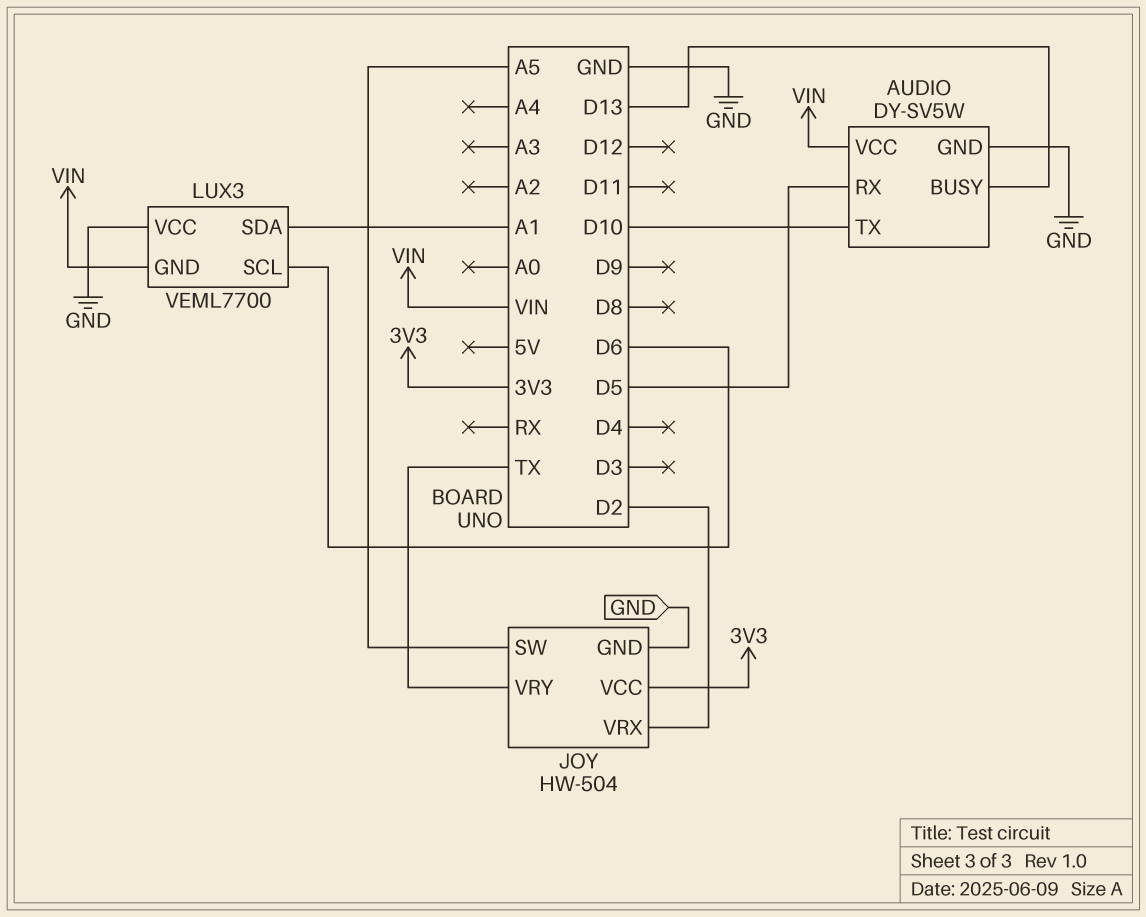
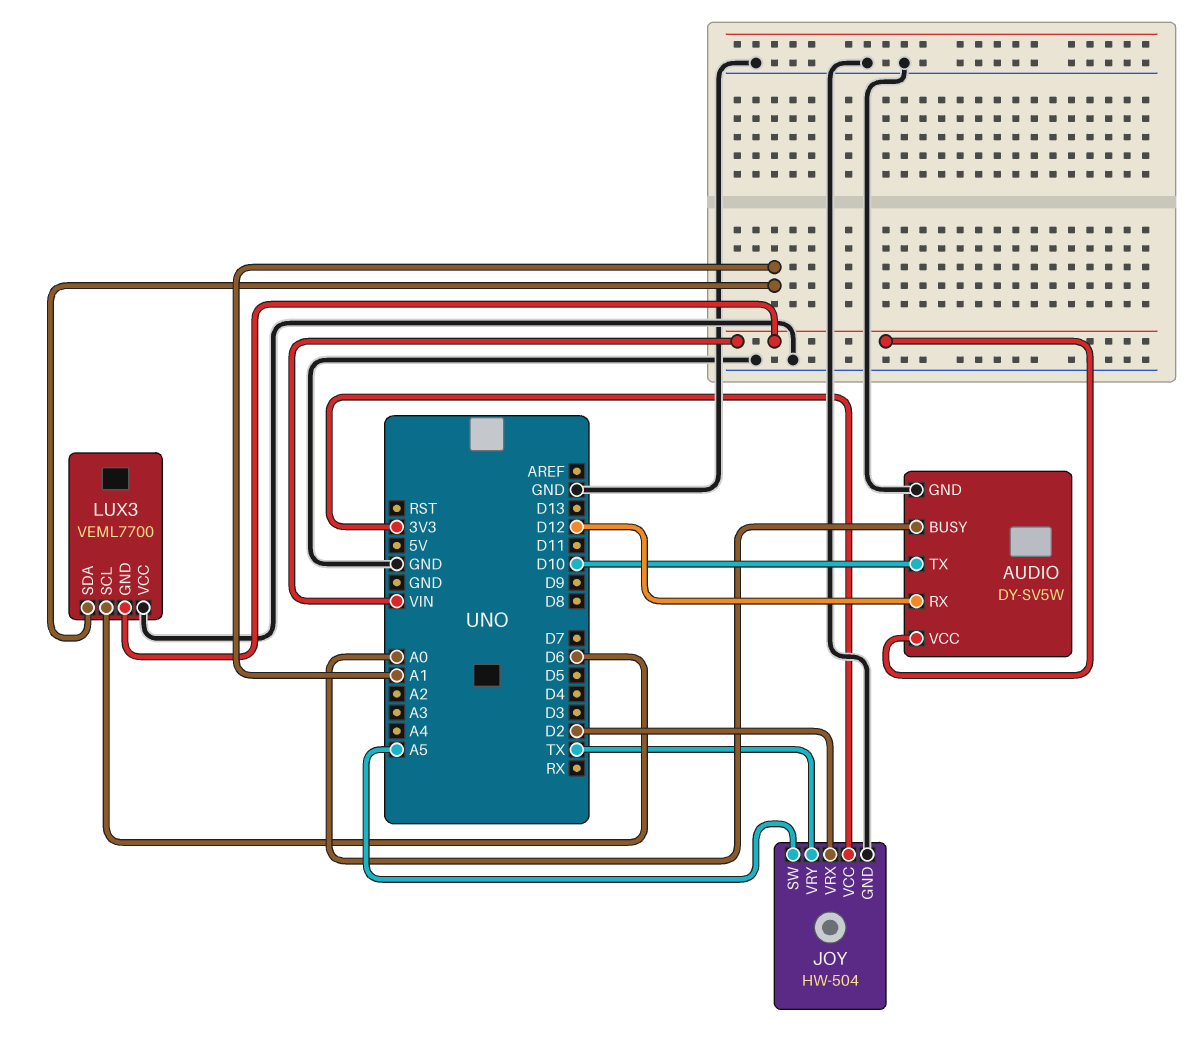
AUDIO pin BUSY: D13 -> A0
AUDIO pin RX: D5 -> D12

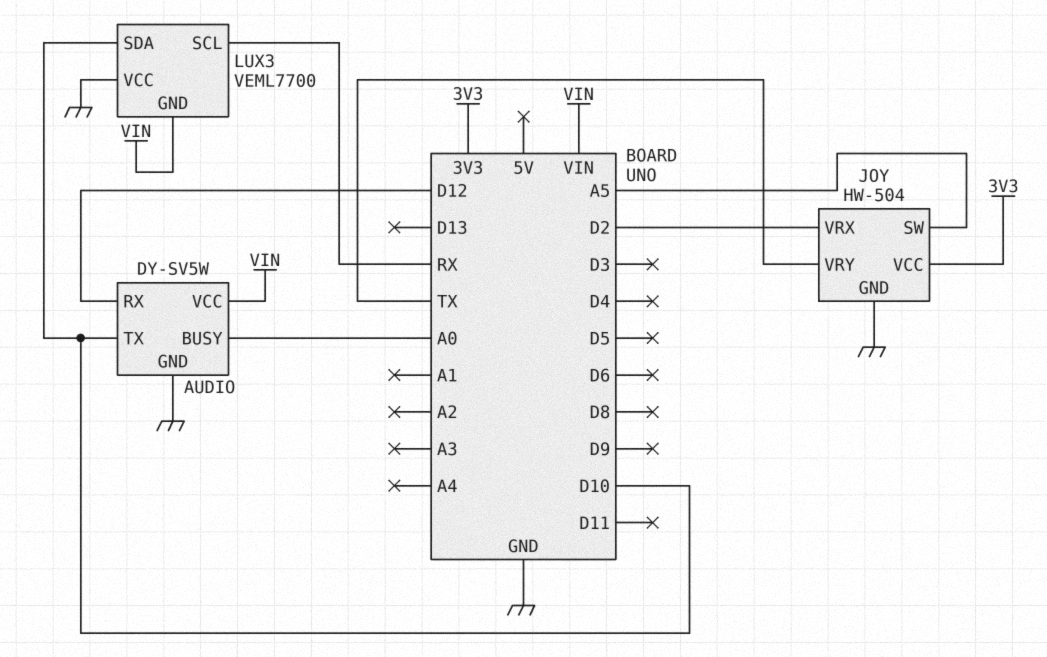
LUX3 pin SCL: D6 -> RX
LUX3 pin SDA: A1 -> D10

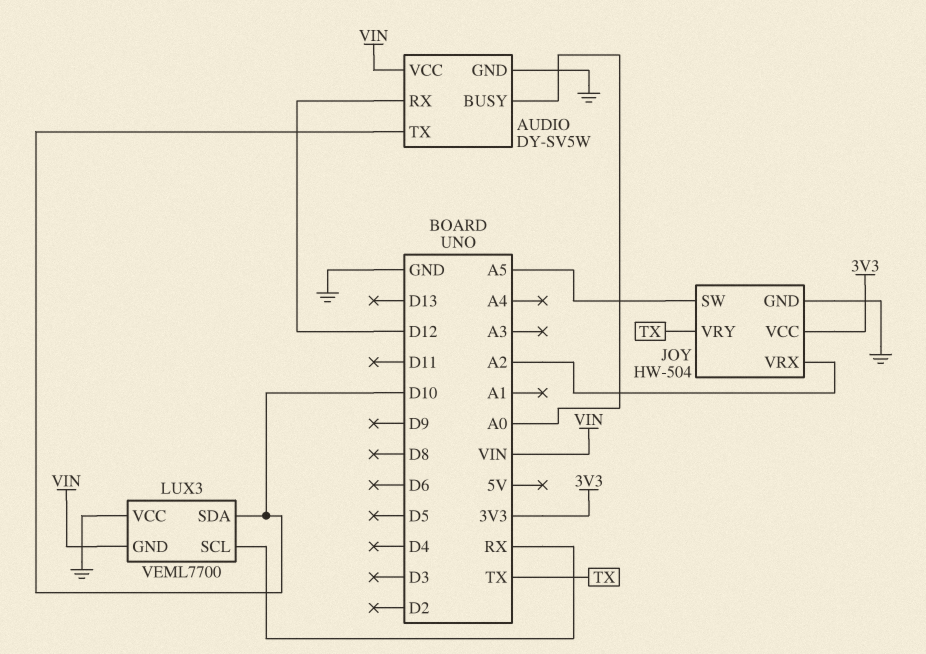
JOY pin VRX: D2 -> A2

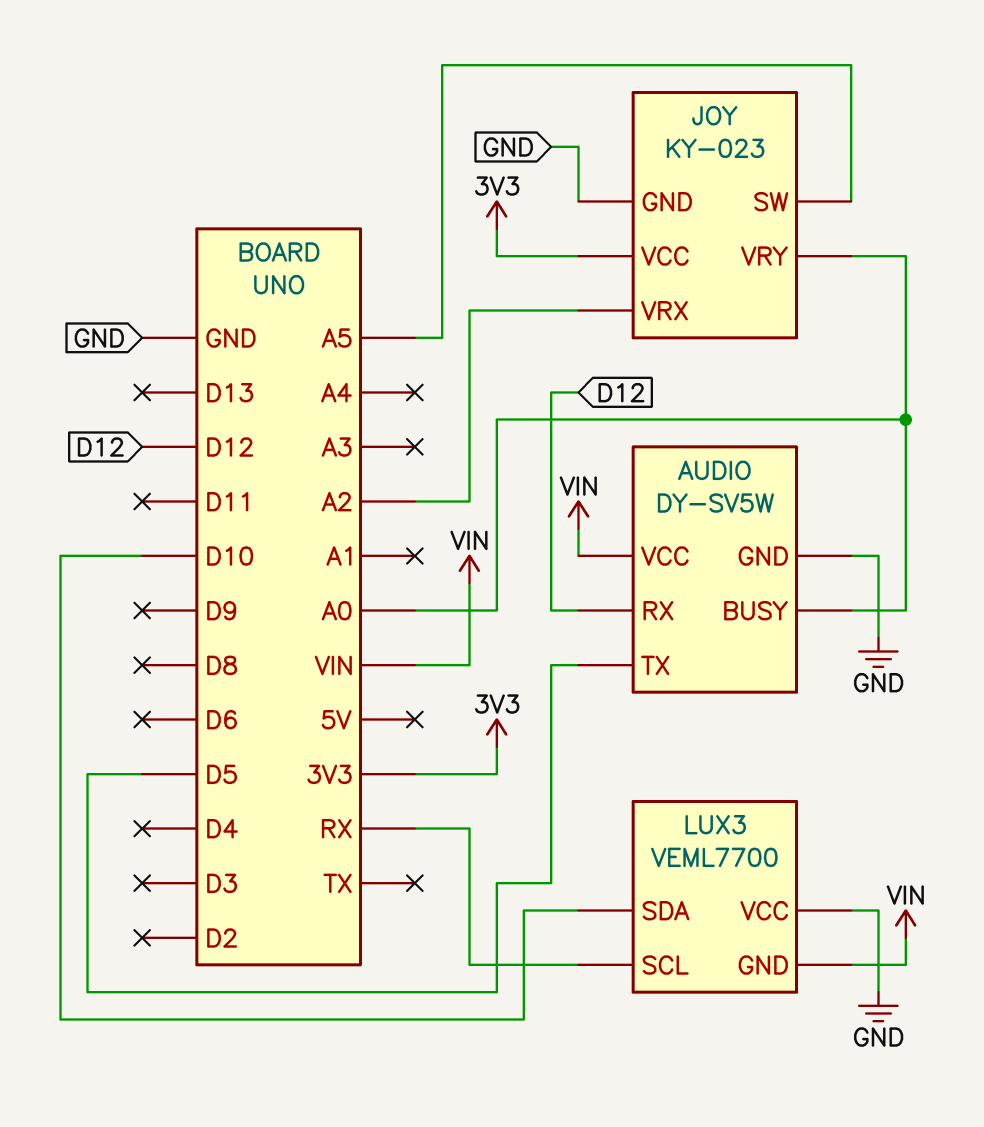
AUDIO pin TX: D10 -> D5
JOY: HW-504 -> KY-023
JOY pin VRY: TX -> A0

